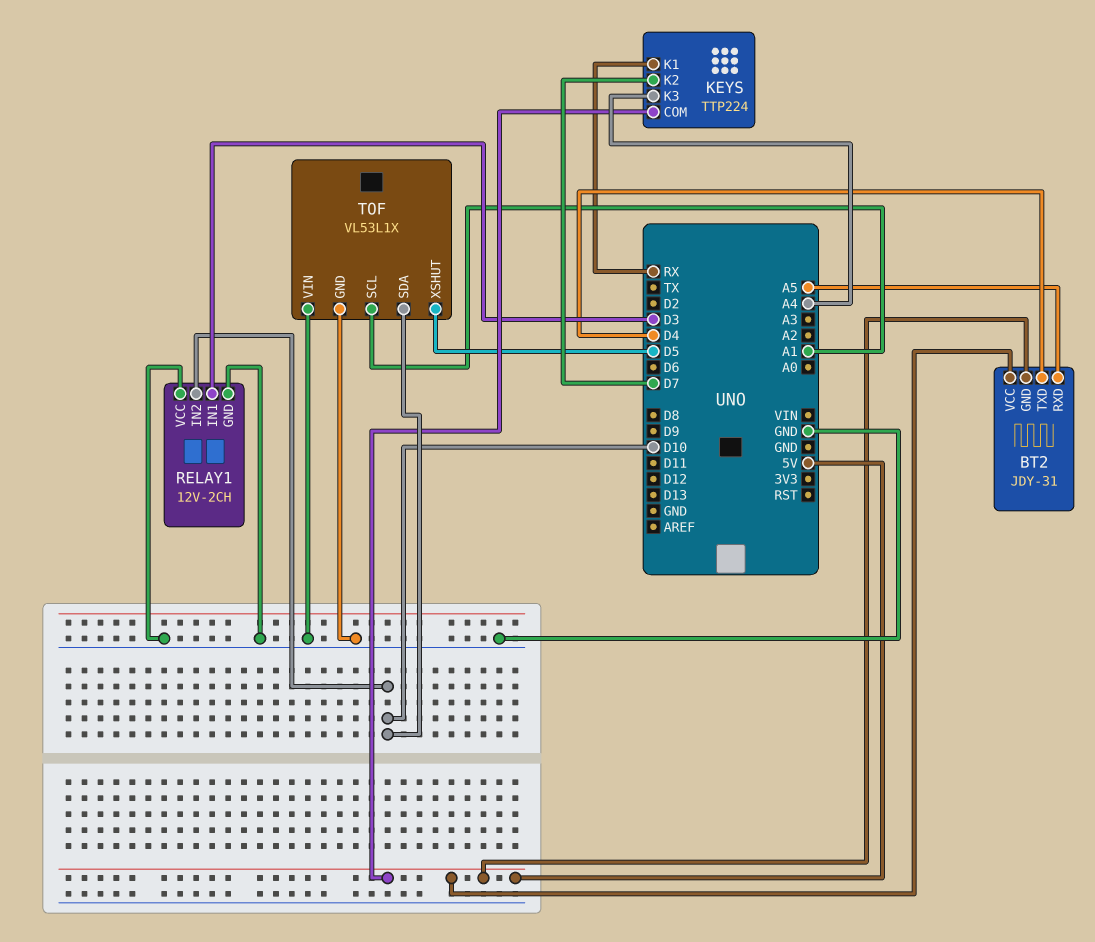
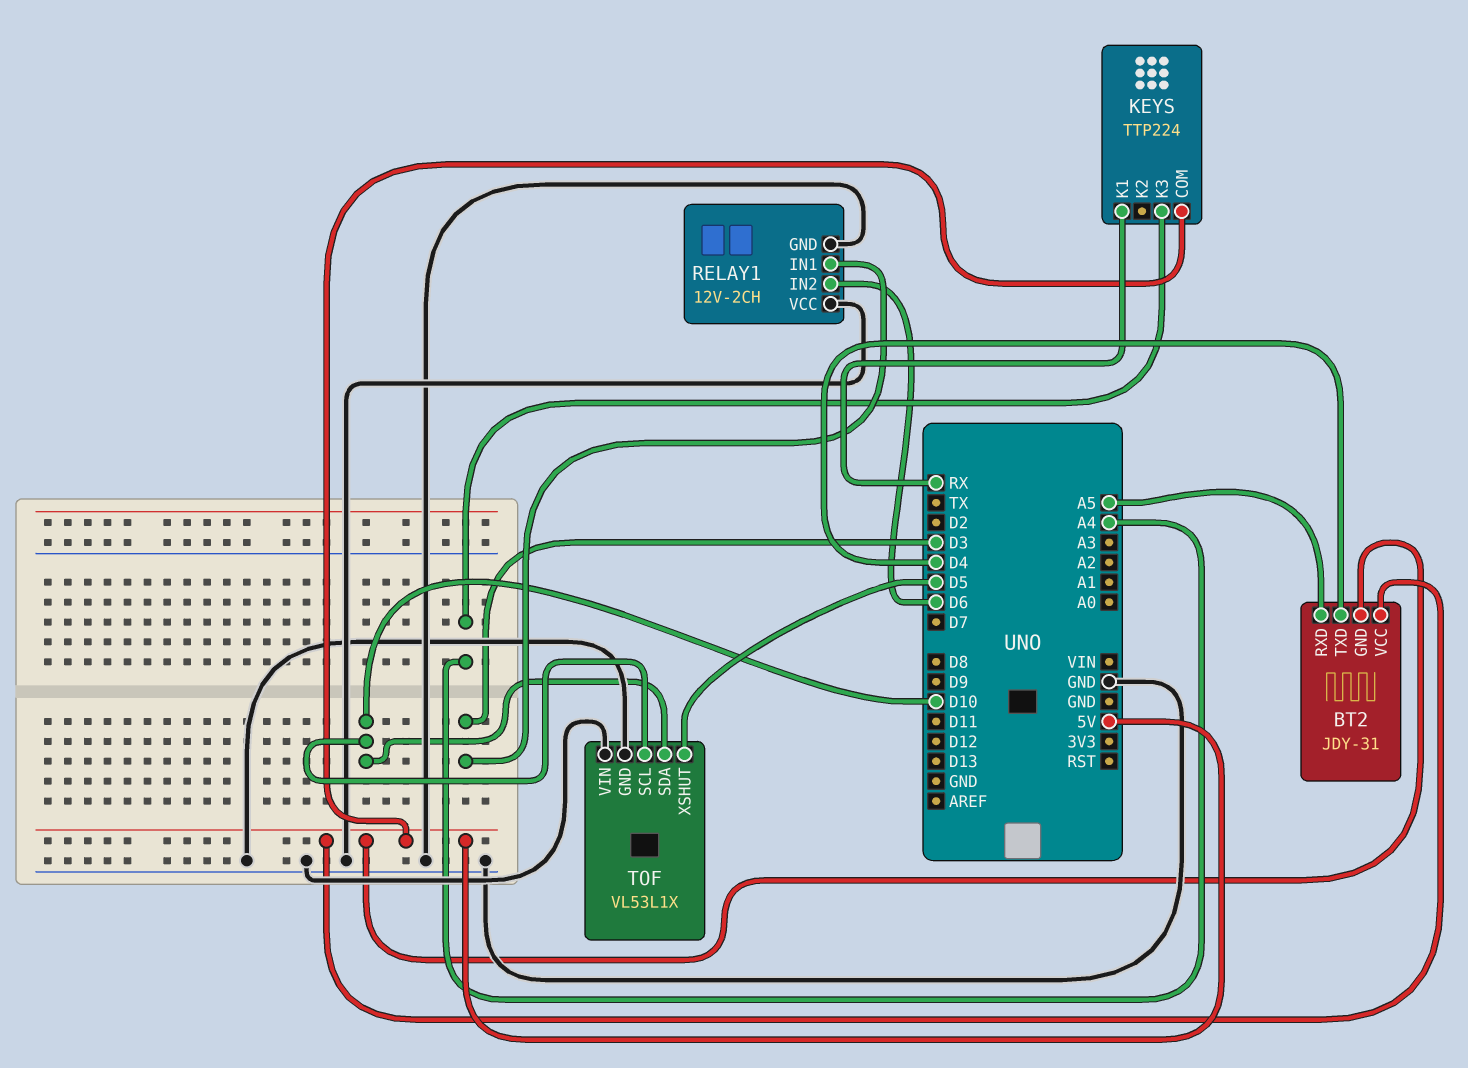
KEYS pin K2: D7 -> none
RELAY1 pin IN2: D10 -> D6
TOF pin SCL: A1 -> D10

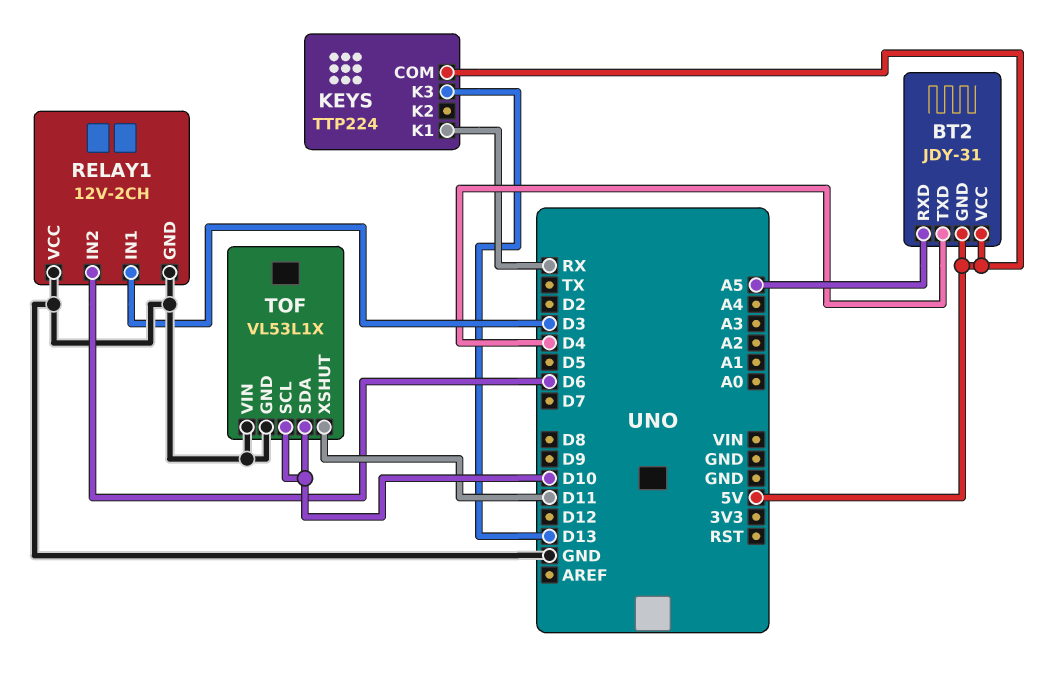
KEYS pin K3: A4 -> D13
TOF pin XSHUT: D5 -> D11

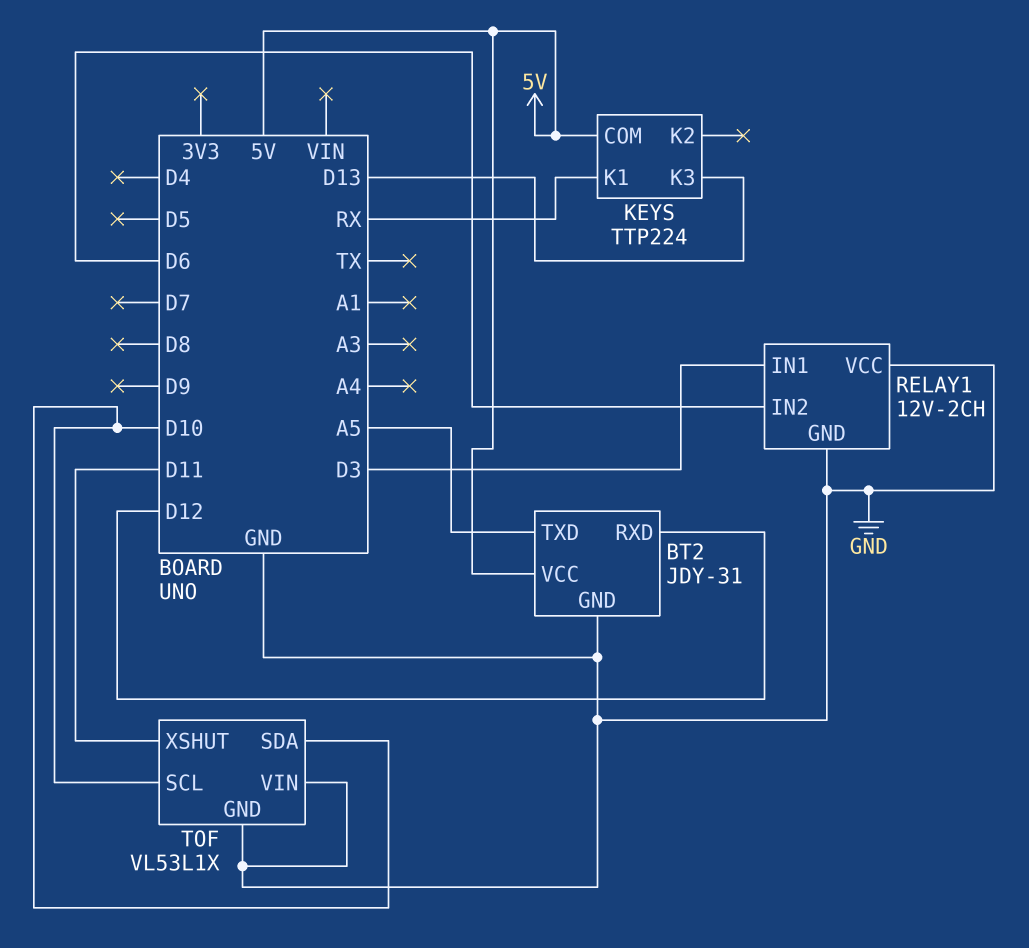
BT2 pin GND: 5V -> GND
BT2 pin RXD: A5 -> D12
BT2 pin TXD: D4 -> A5

